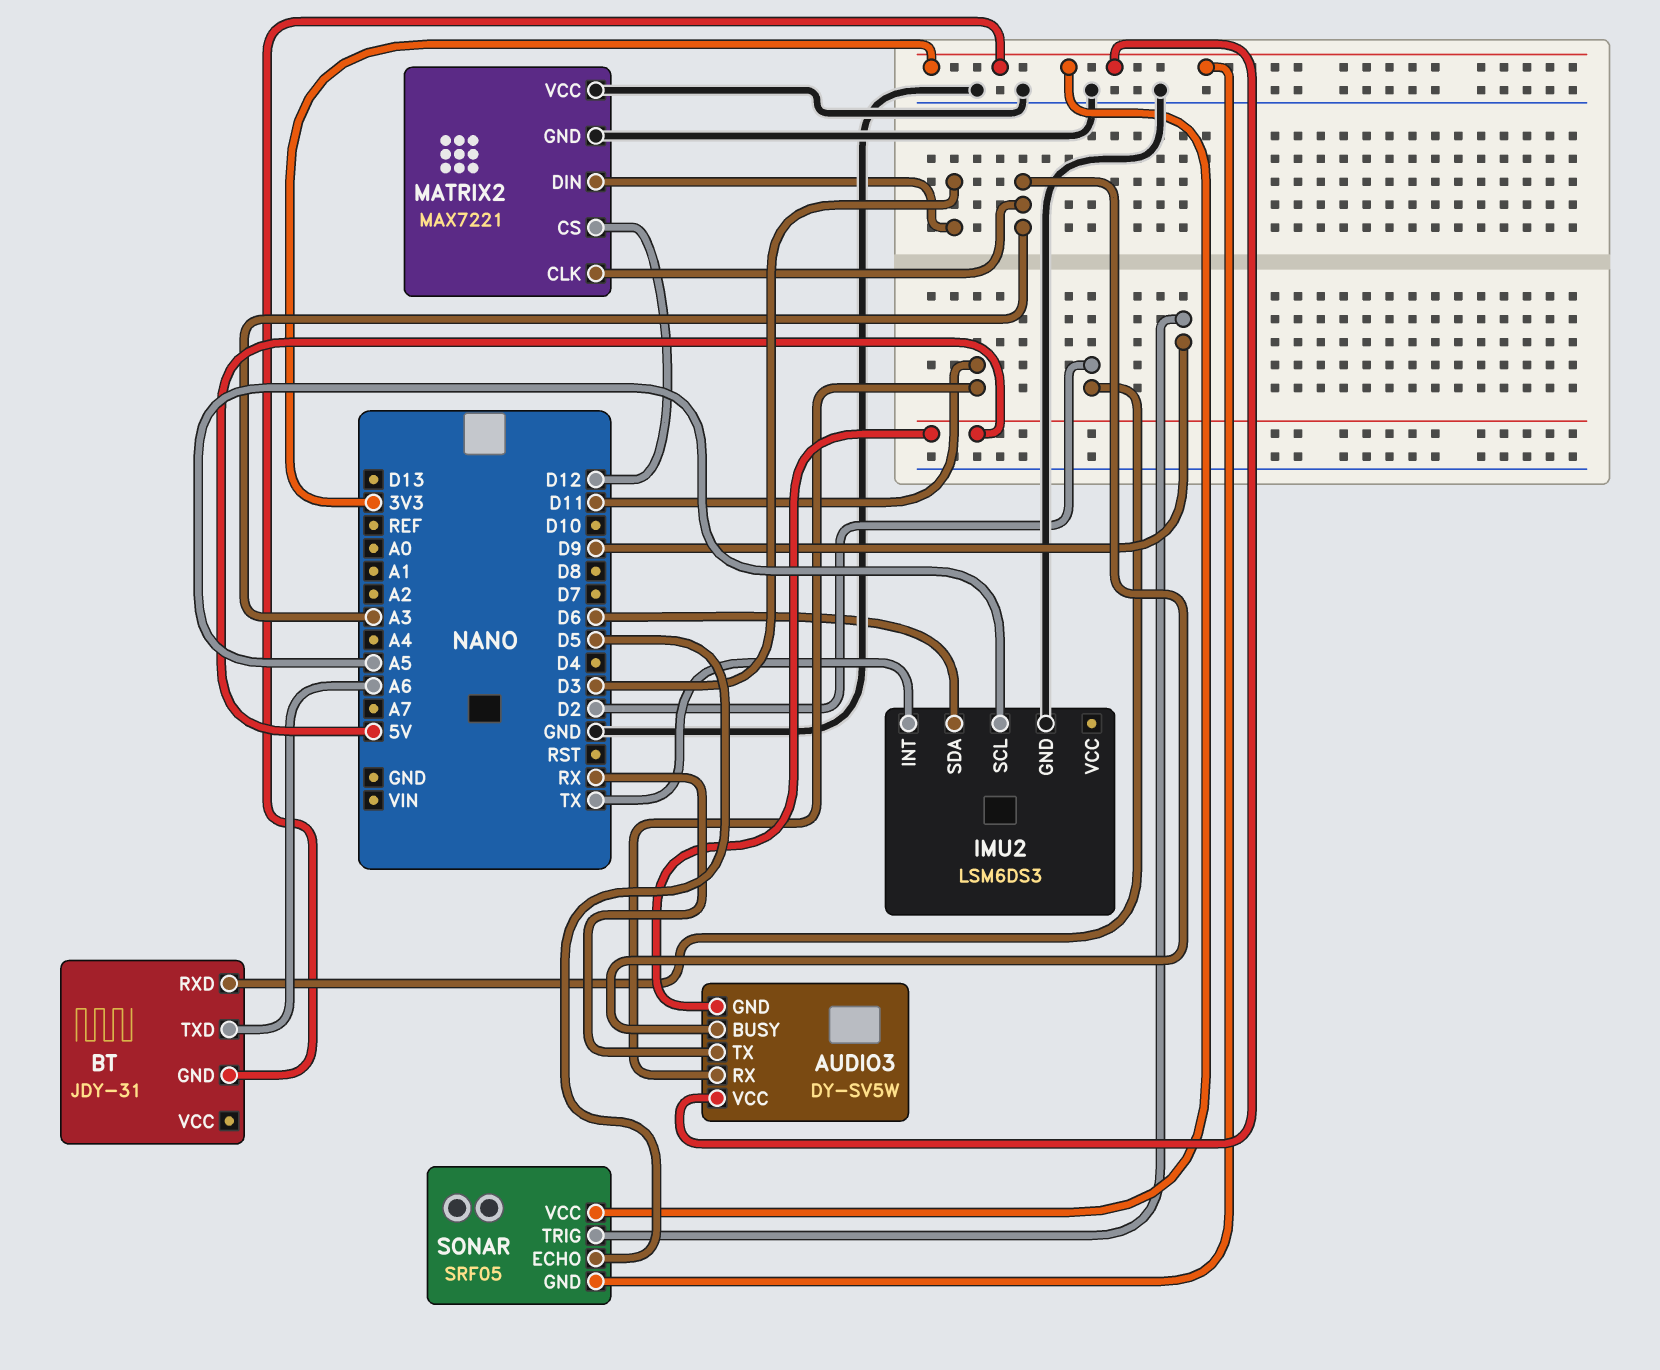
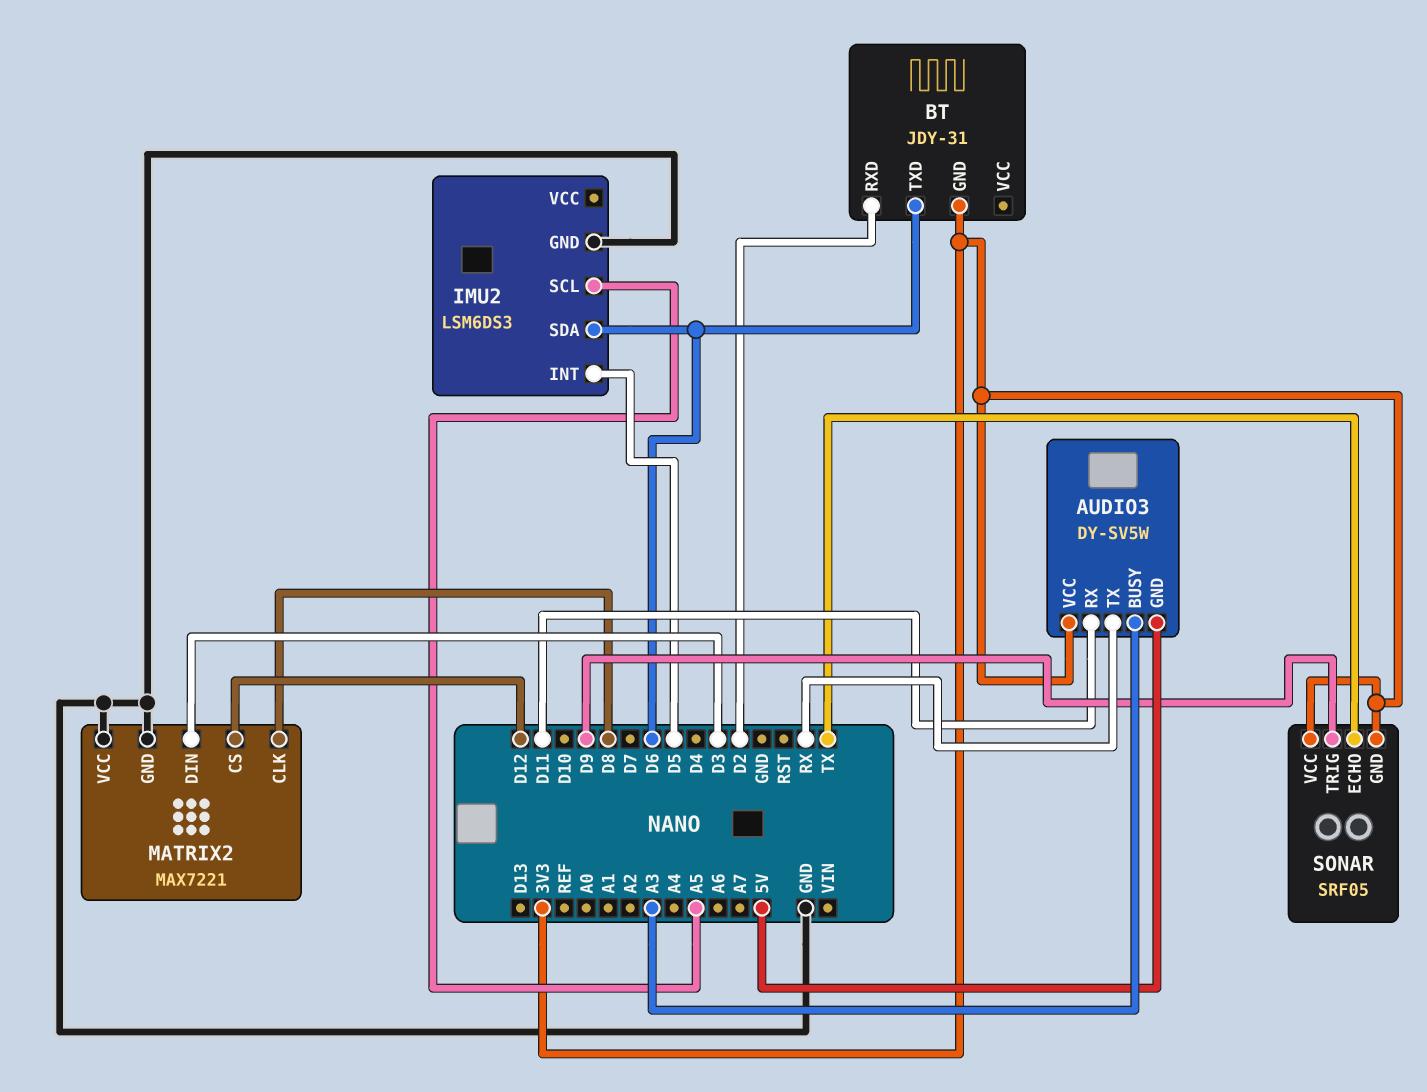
BT pin TXD: A6 -> D6
IMU2 pin INT: TX -> D5
MATRIX2 pin CLK: A3 -> D8
SONAR pin ECHO: D5 -> TX

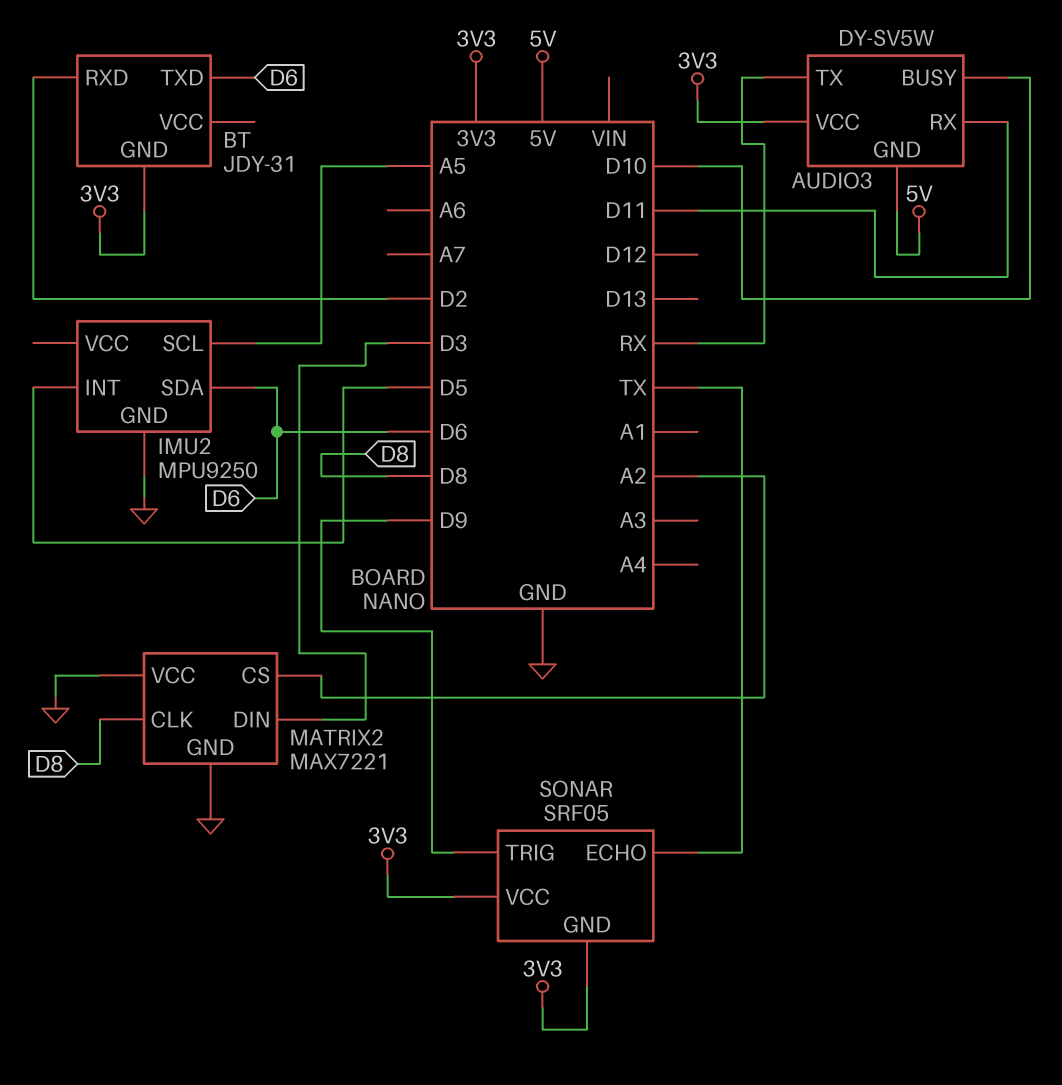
AUDIO3 pin BUSY: A3 -> D10
IMU2: LSM6DS3 -> MPU9250
MATRIX2 pin CS: D12 -> A2

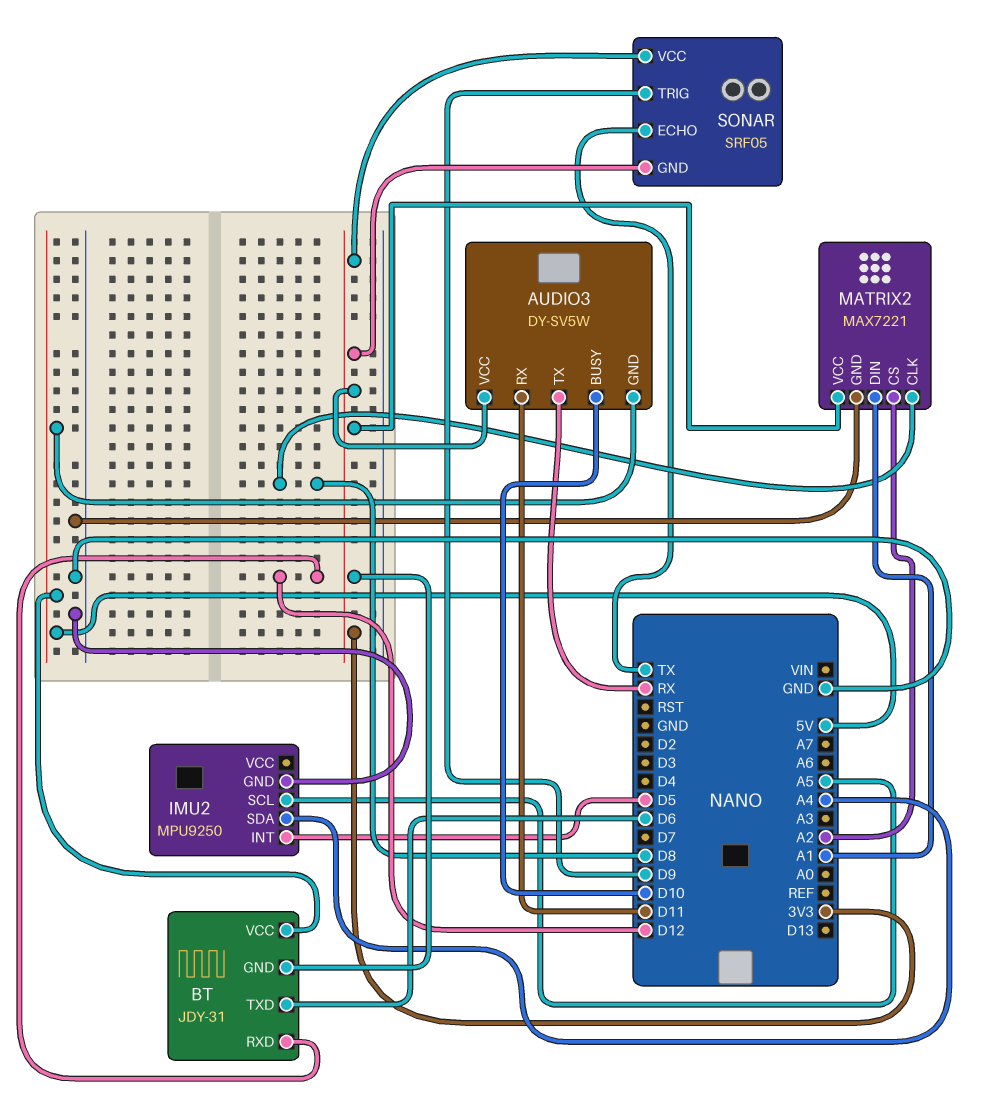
BT pin RXD: D2 -> D12
BT pin VCC: none -> 5V
IMU2 pin SDA: D6 -> A4
MATRIX2 pin DIN: D3 -> A1
MATRIX2 pin VCC: GND -> 3V3

